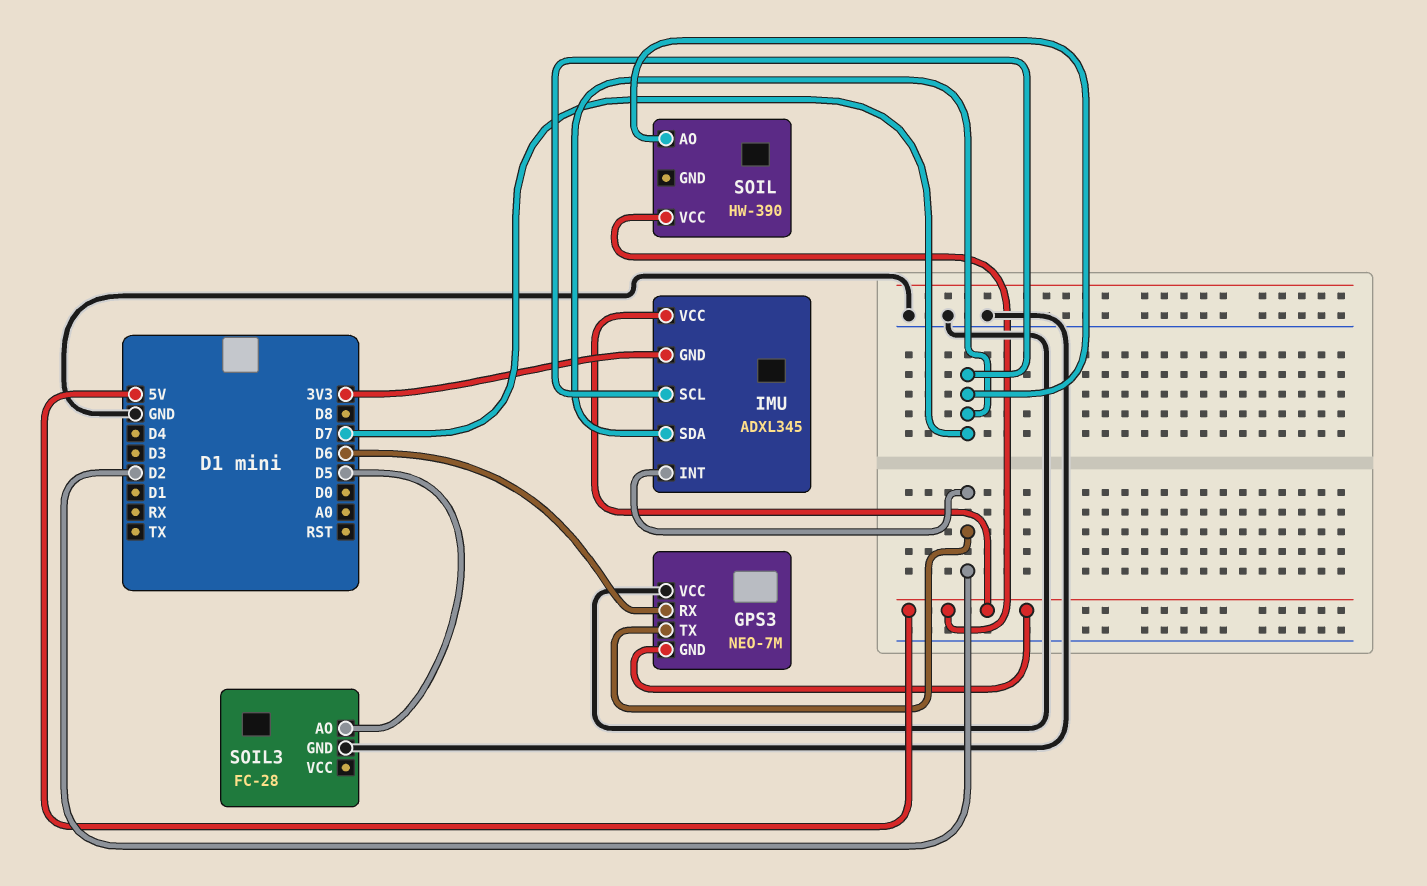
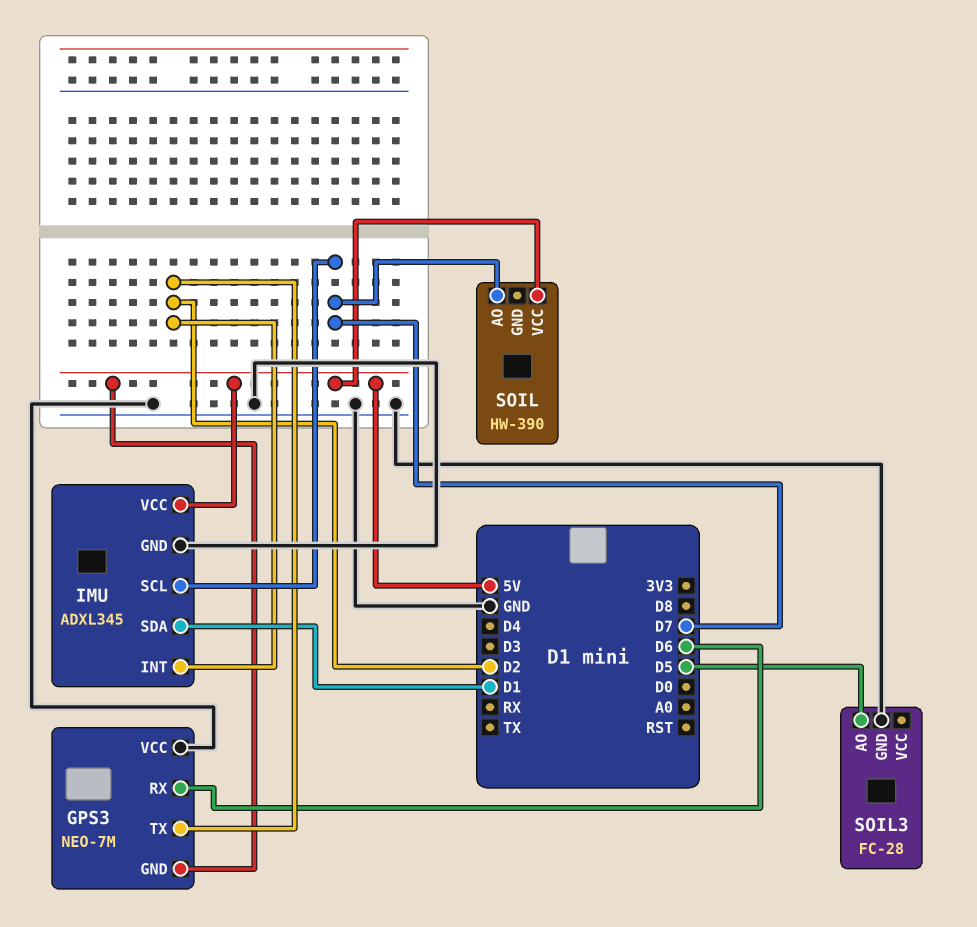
IMU pin GND: 3V3 -> GND
IMU pin SDA: D7 -> D1

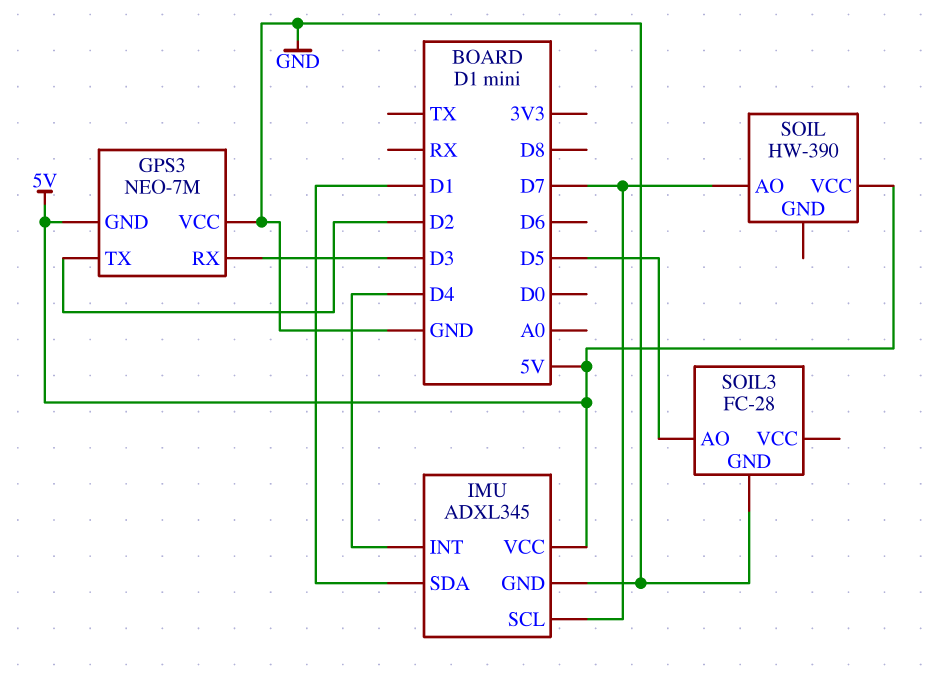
GPS3 pin RX: D6 -> D3
IMU pin INT: D2 -> D4

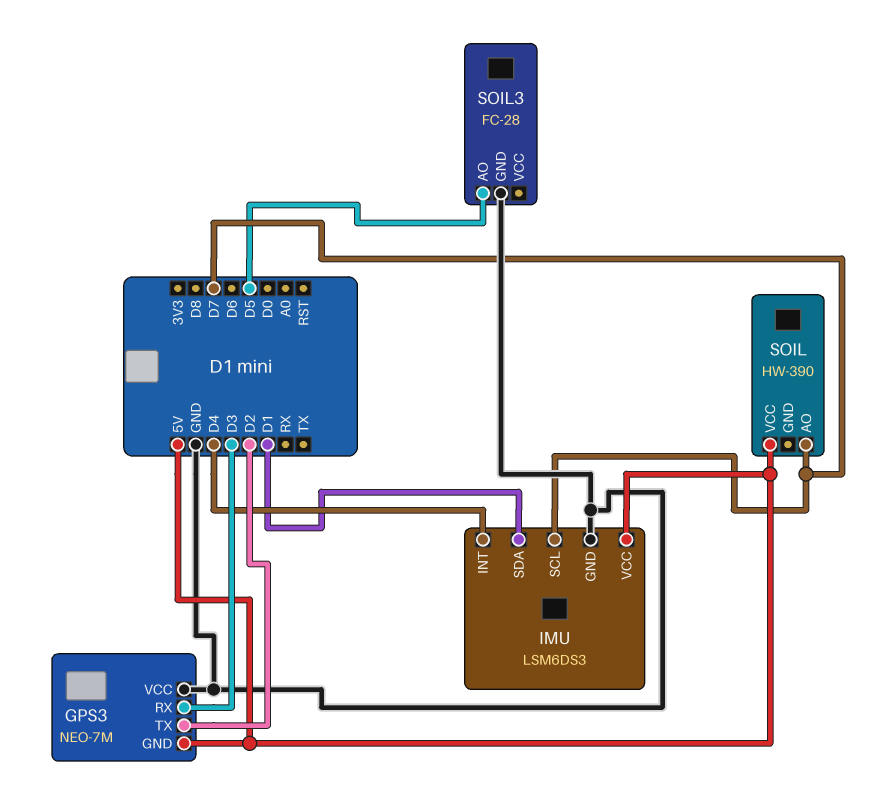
IMU: ADXL345 -> LSM6DS3

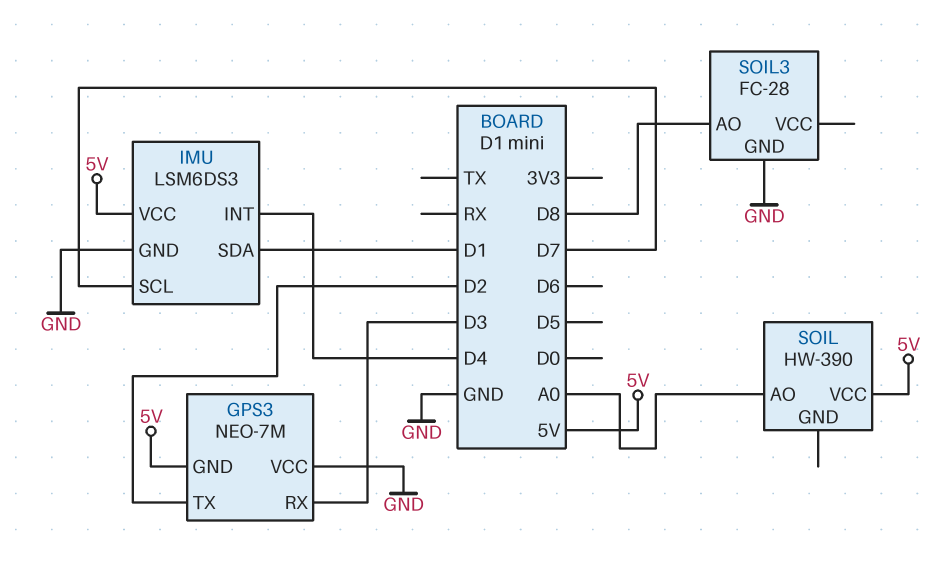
SOIL pin AO: D7 -> A0
SOIL3 pin AO: D5 -> D8

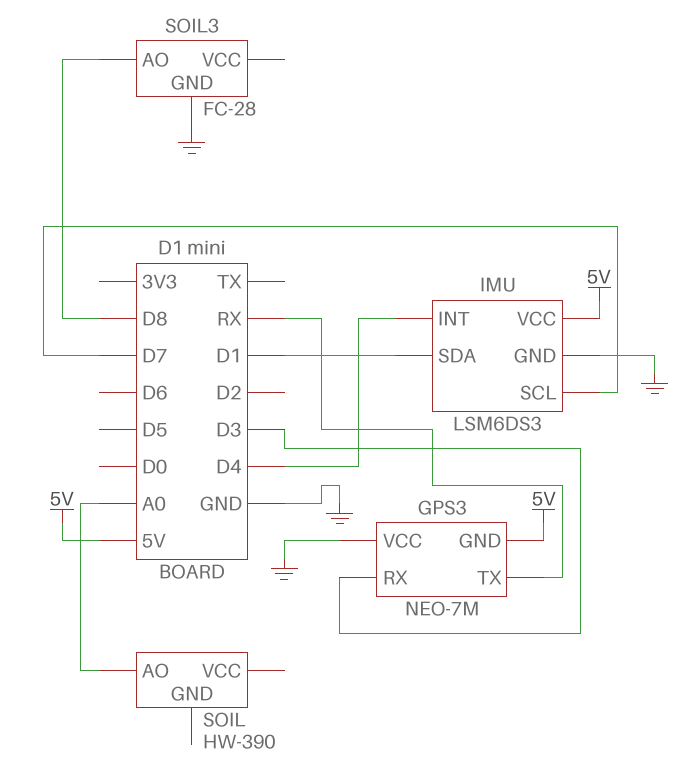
GPS3 pin TX: D2 -> RX
SOIL pin VCC: 5V -> none

